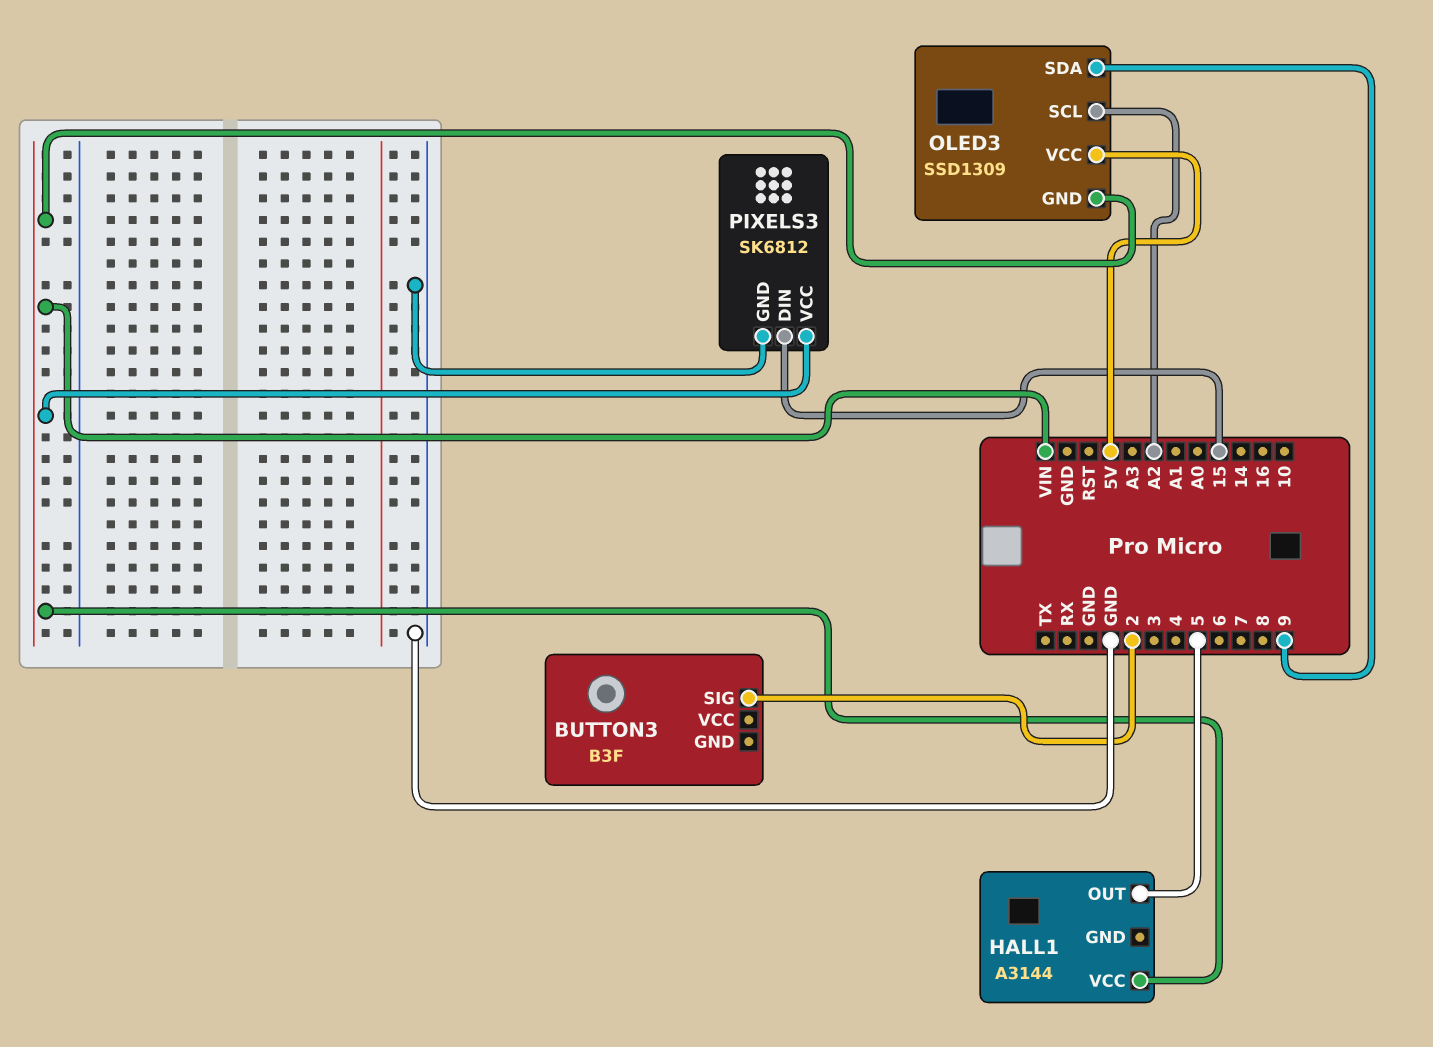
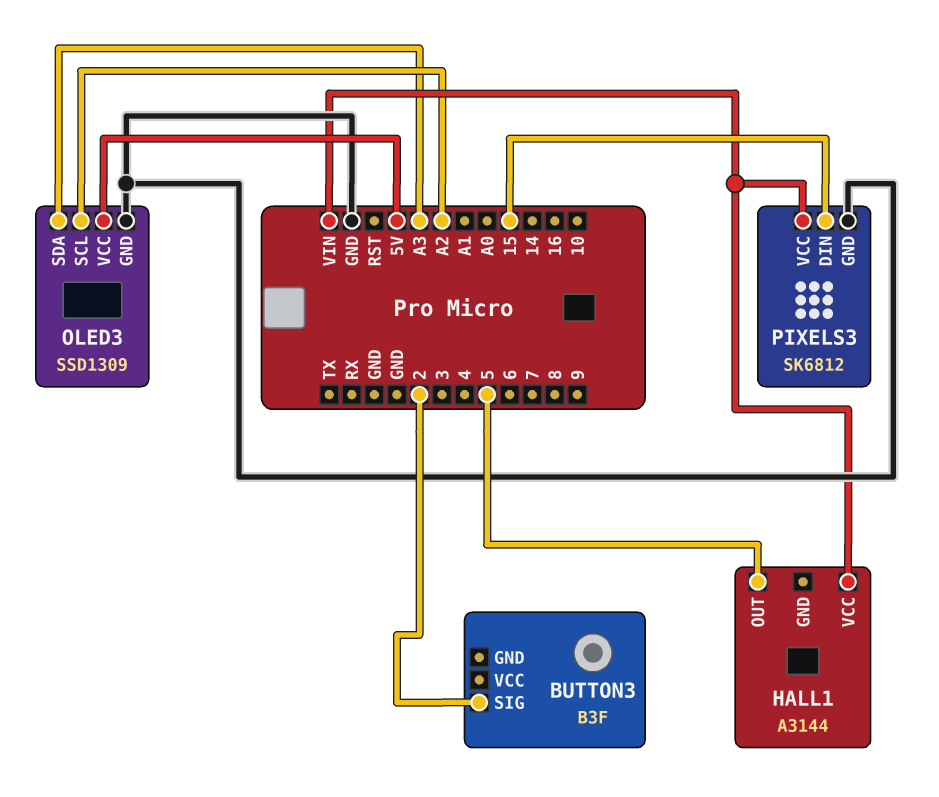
OLED3 pin GND: VIN -> GND
OLED3 pin SDA: 9 -> A3

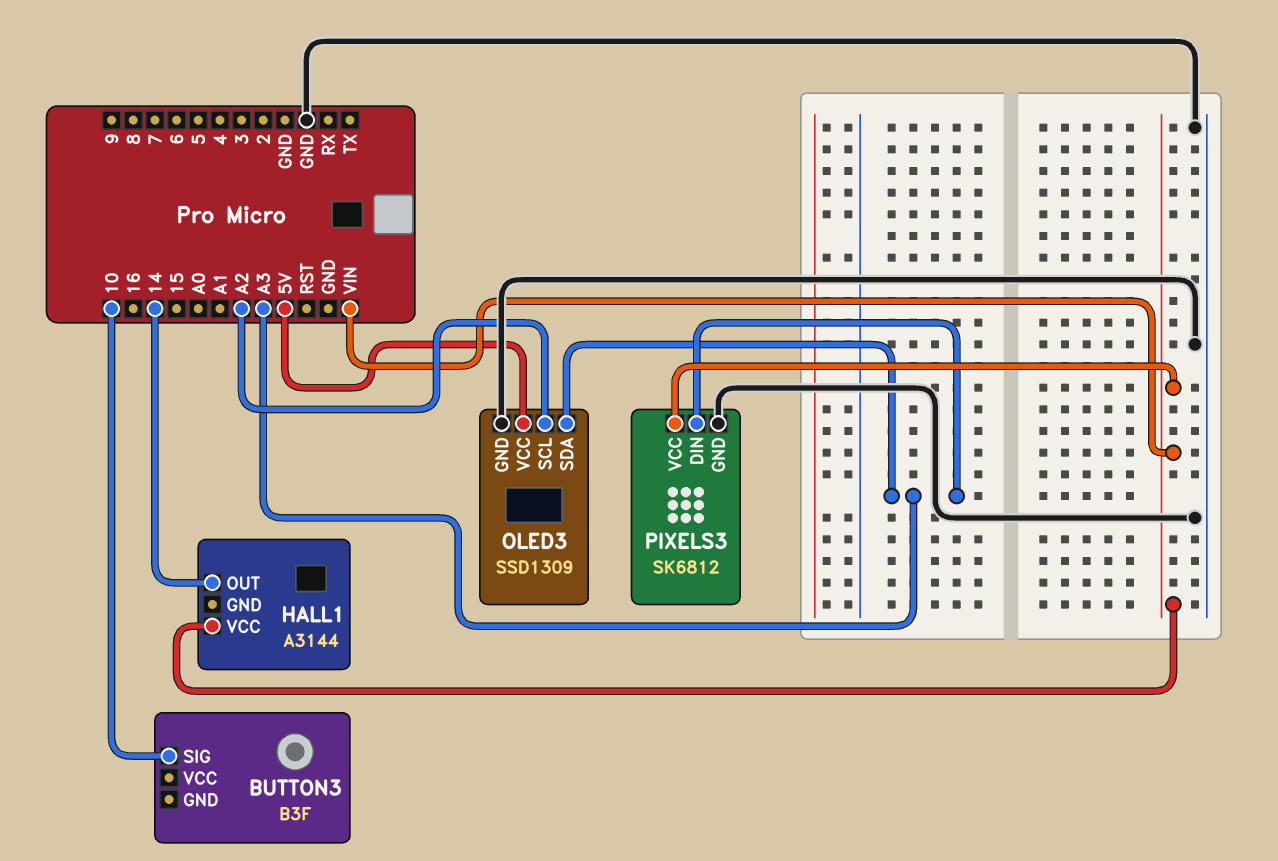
BUTTON3 pin SIG: 2 -> 10
HALL1 pin OUT: 5 -> 14
PIXELS3 pin DIN: 15 -> A3

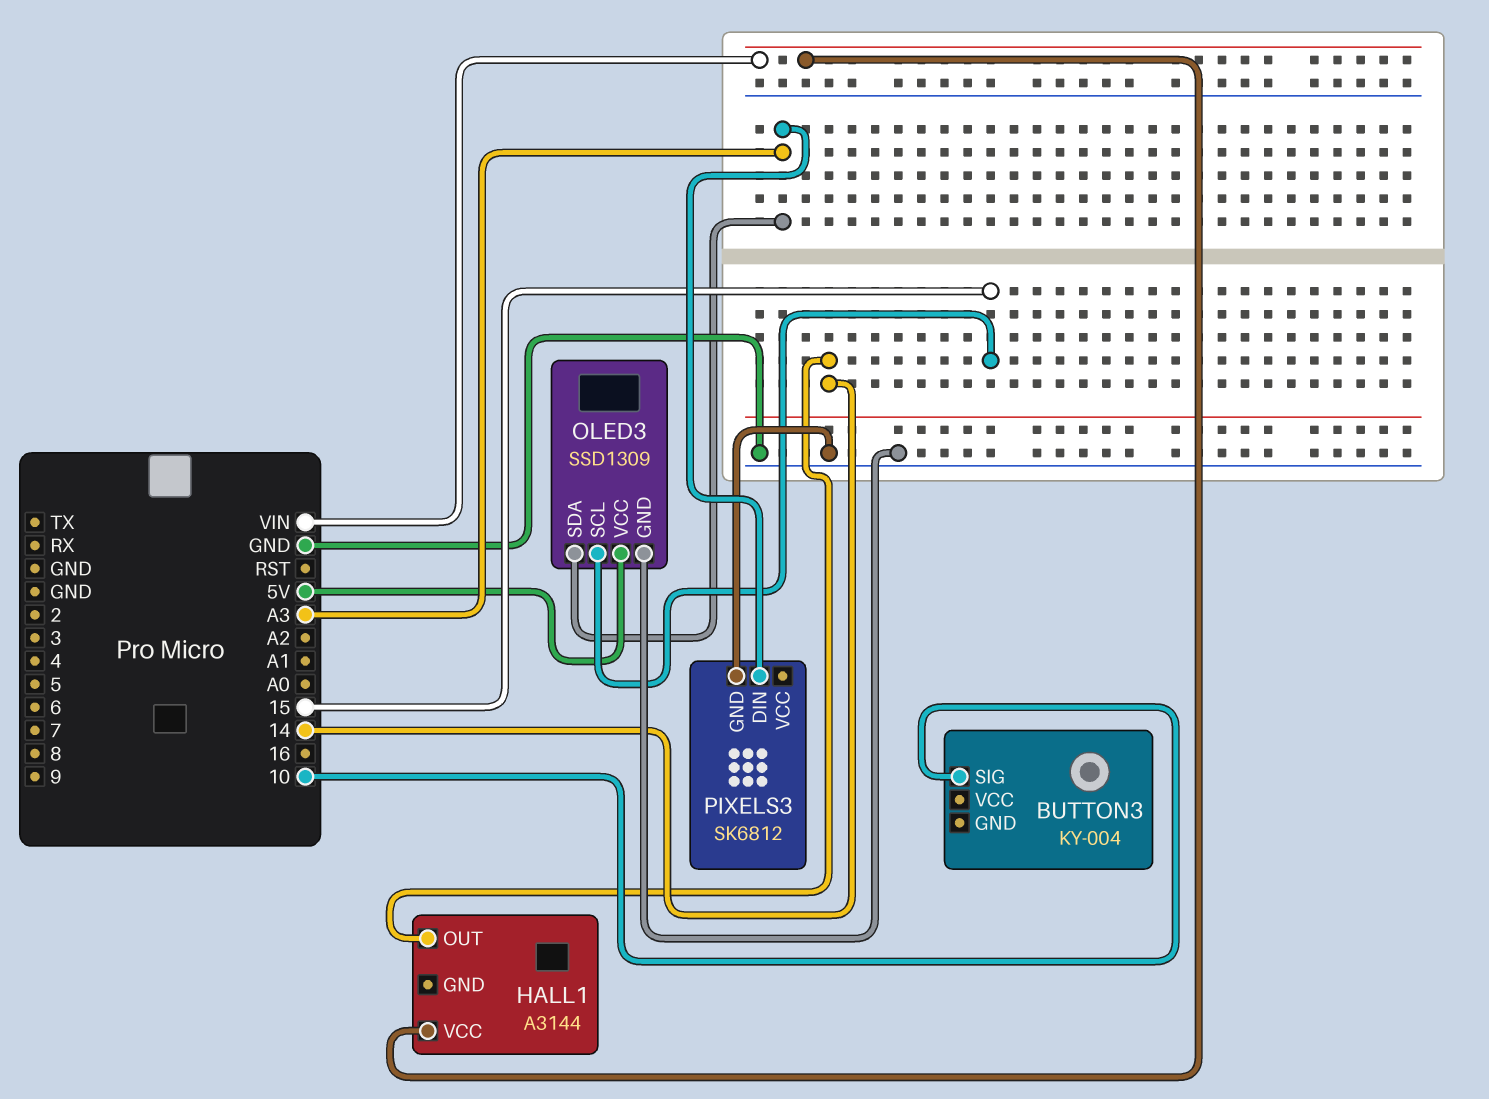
BUTTON3: B3F -> KY-004
OLED3 pin SCL: A2 -> 15
PIXELS3 pin VCC: VIN -> none

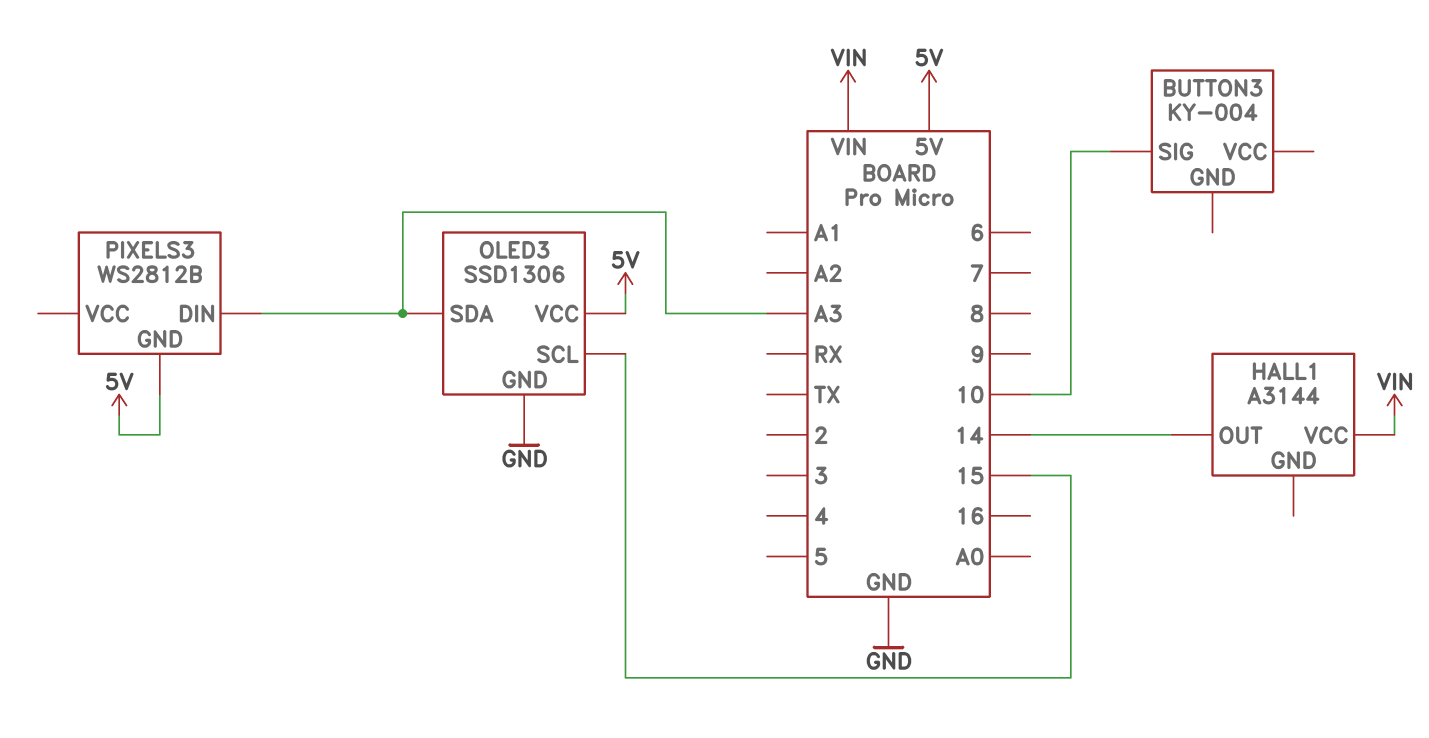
OLED3: SSD1309 -> SSD1306
PIXELS3: SK6812 -> WS2812B
PIXELS3 pin GND: GND -> 5V

